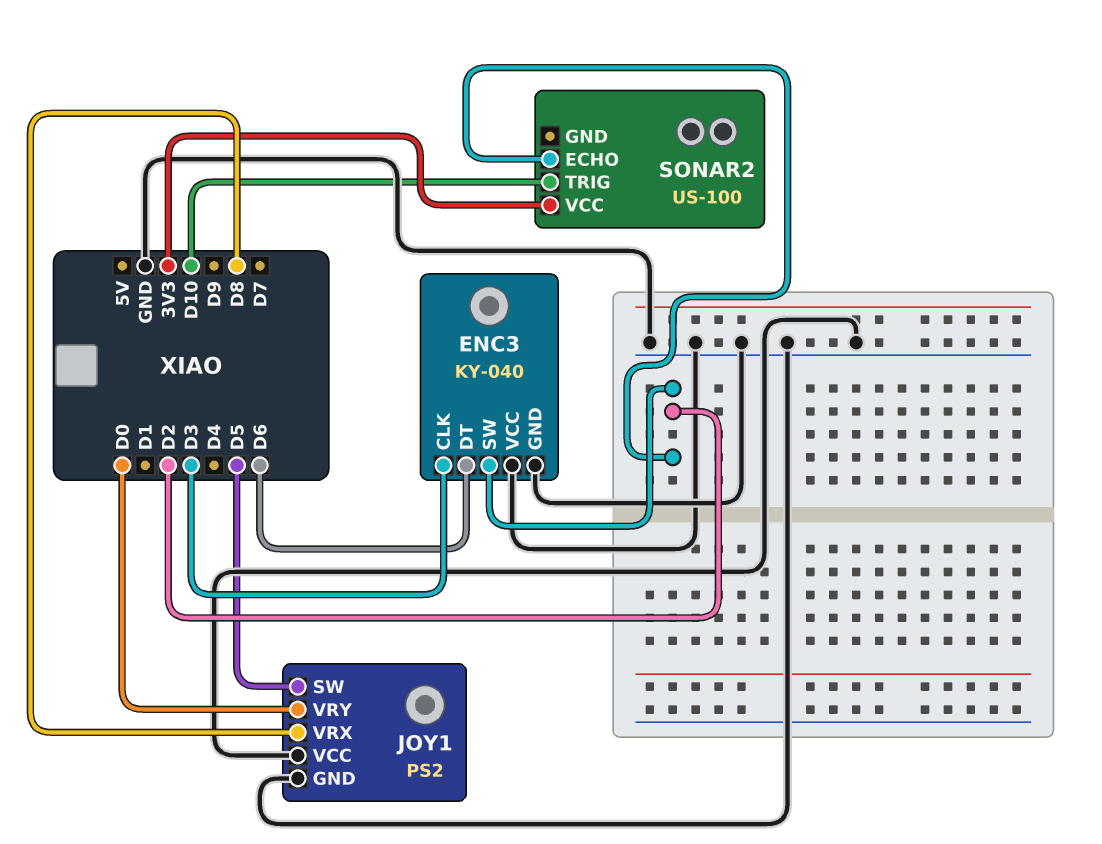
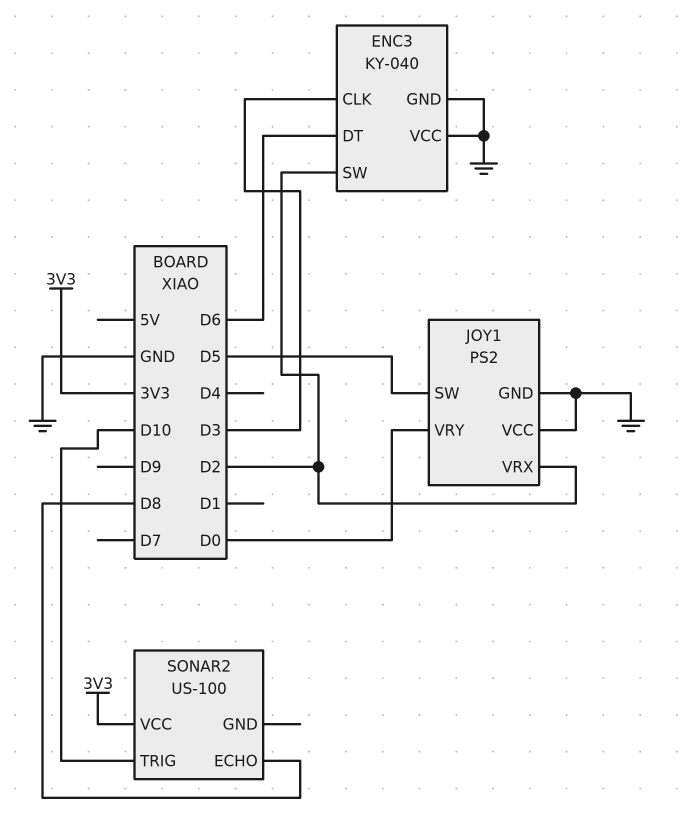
JOY1 pin VRX: D8 -> D2
SONAR2 pin ECHO: D2 -> D8

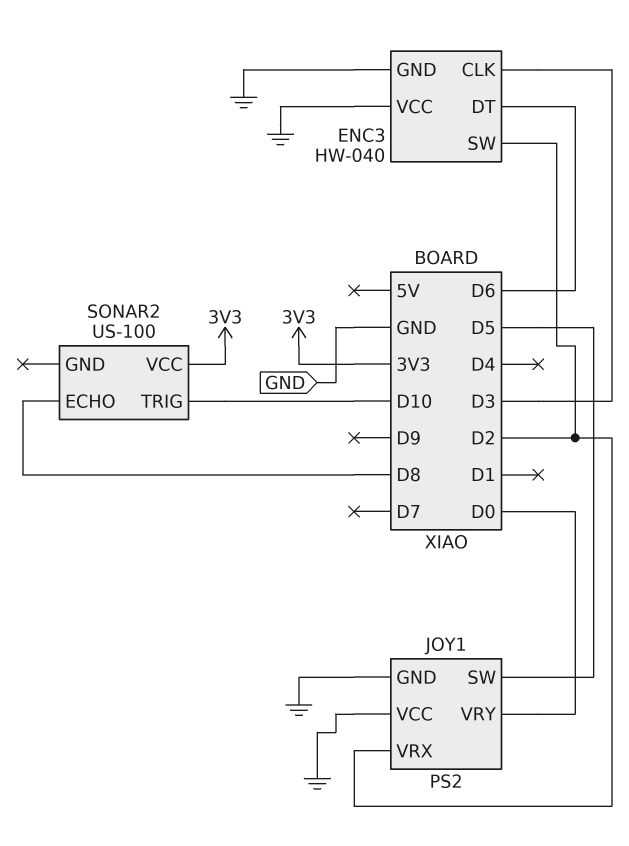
ENC3: KY-040 -> HW-040

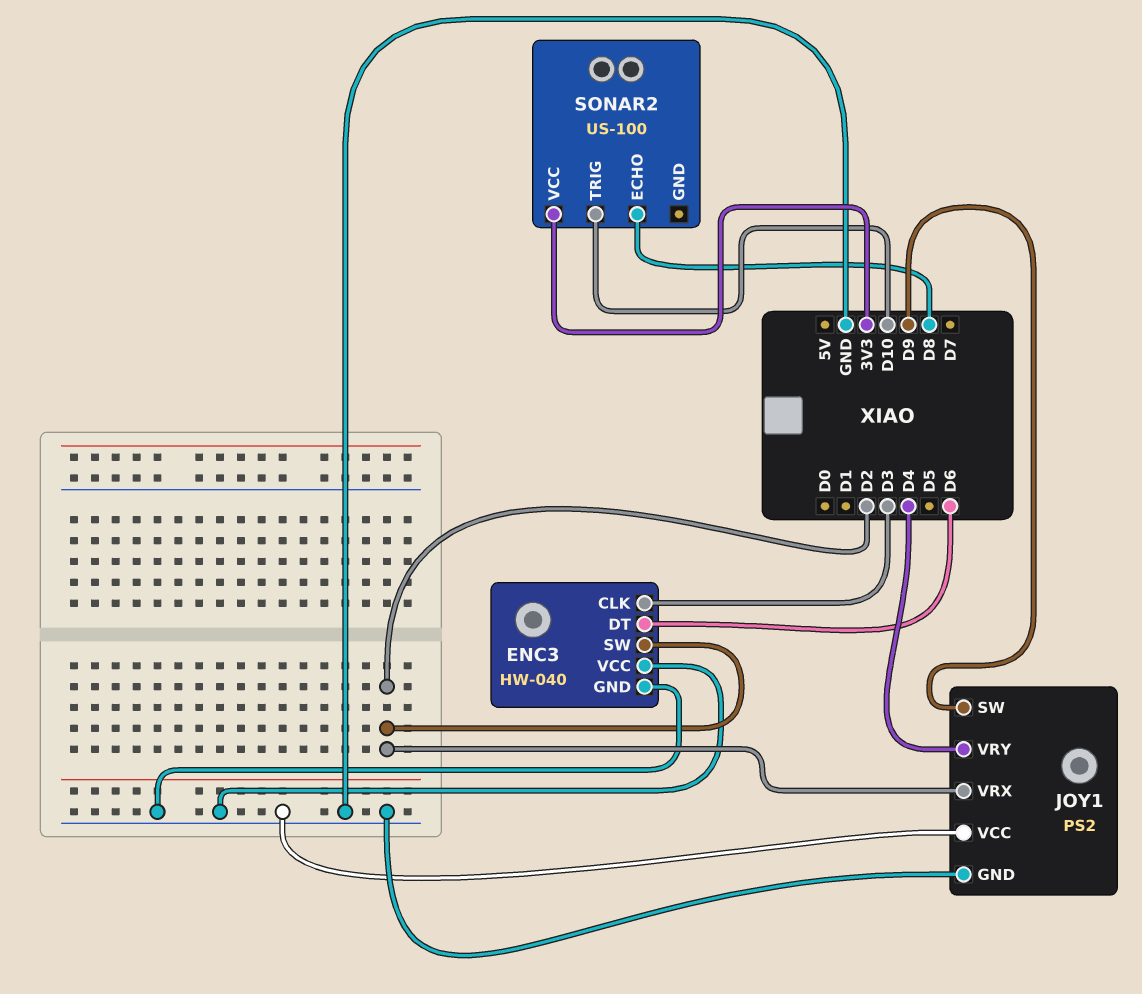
JOY1 pin SW: D5 -> D9
JOY1 pin VRY: D0 -> D4

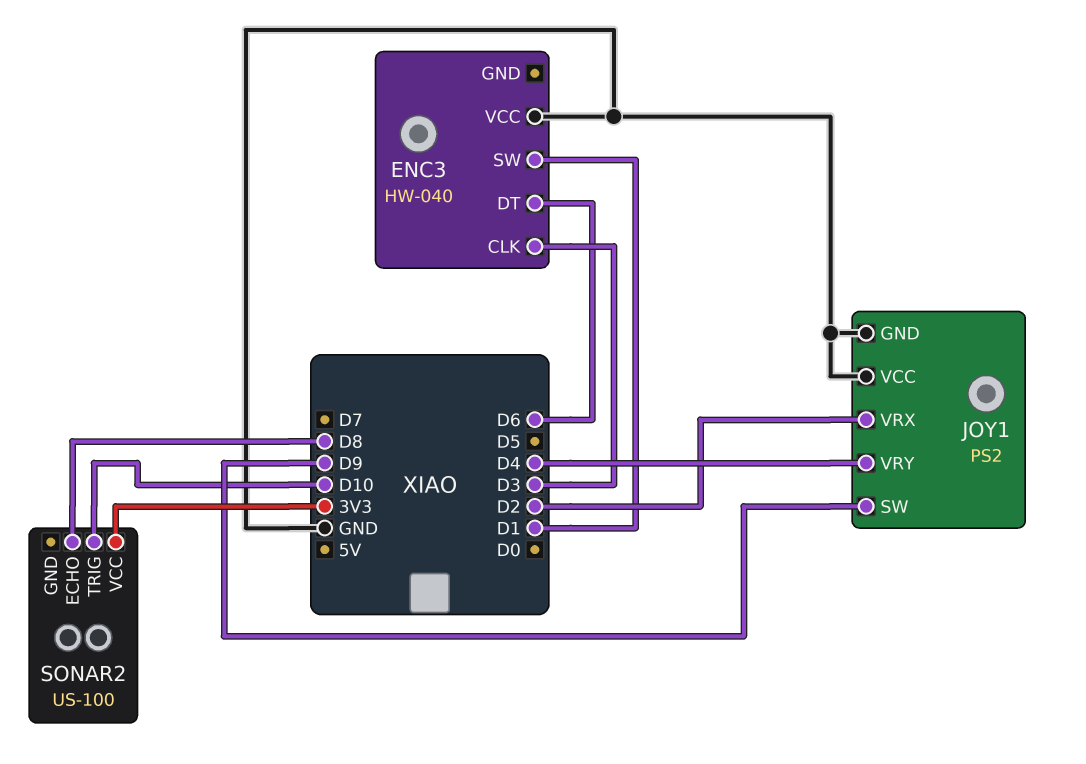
ENC3 pin GND: GND -> none
ENC3 pin SW: D2 -> D1

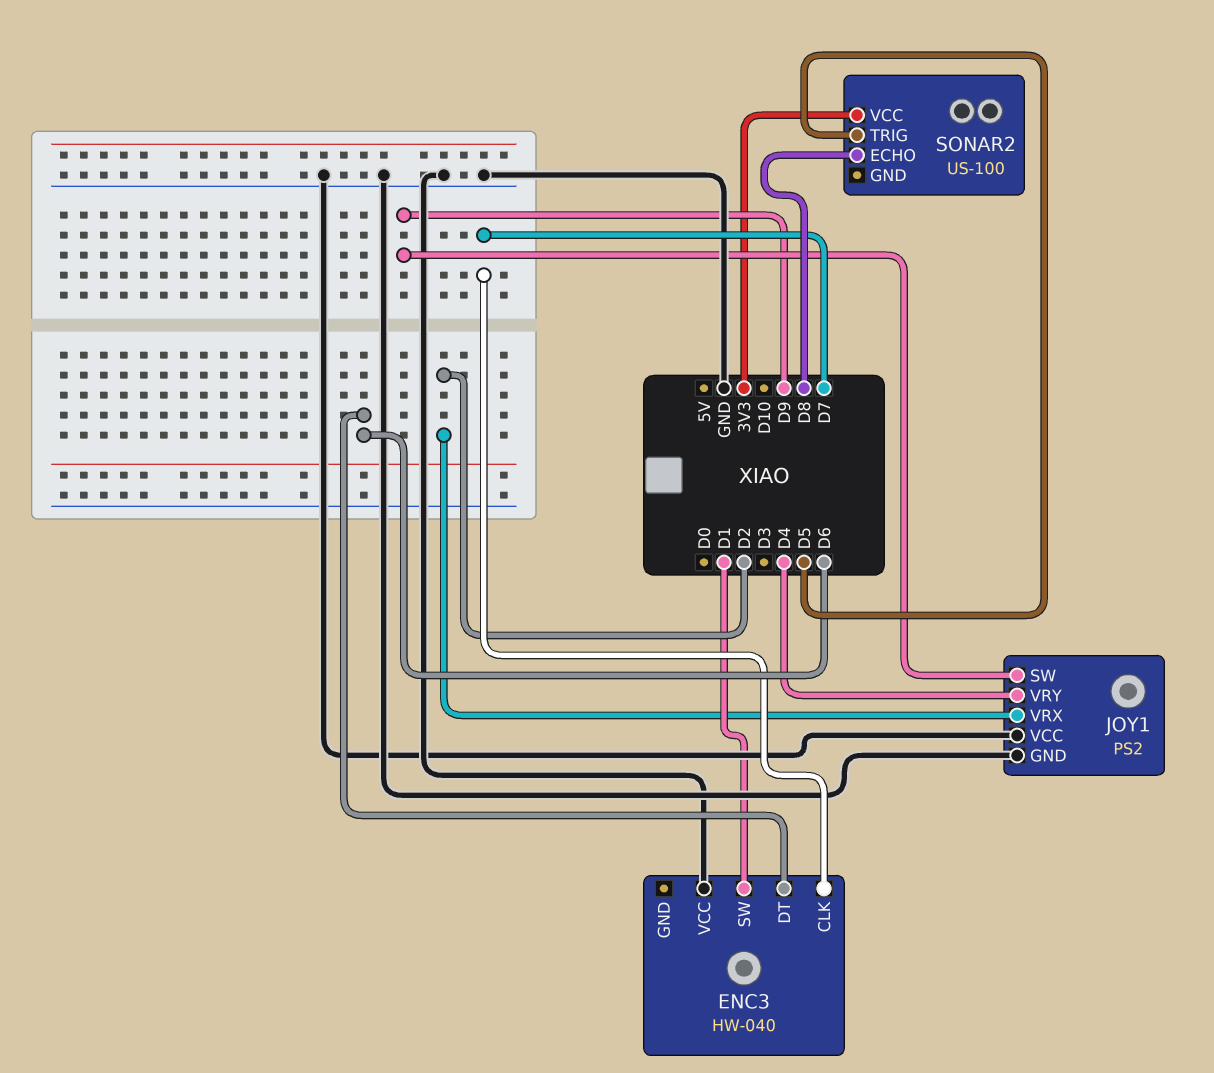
ENC3 pin CLK: D3 -> D7
SONAR2 pin TRIG: D10 -> D5

